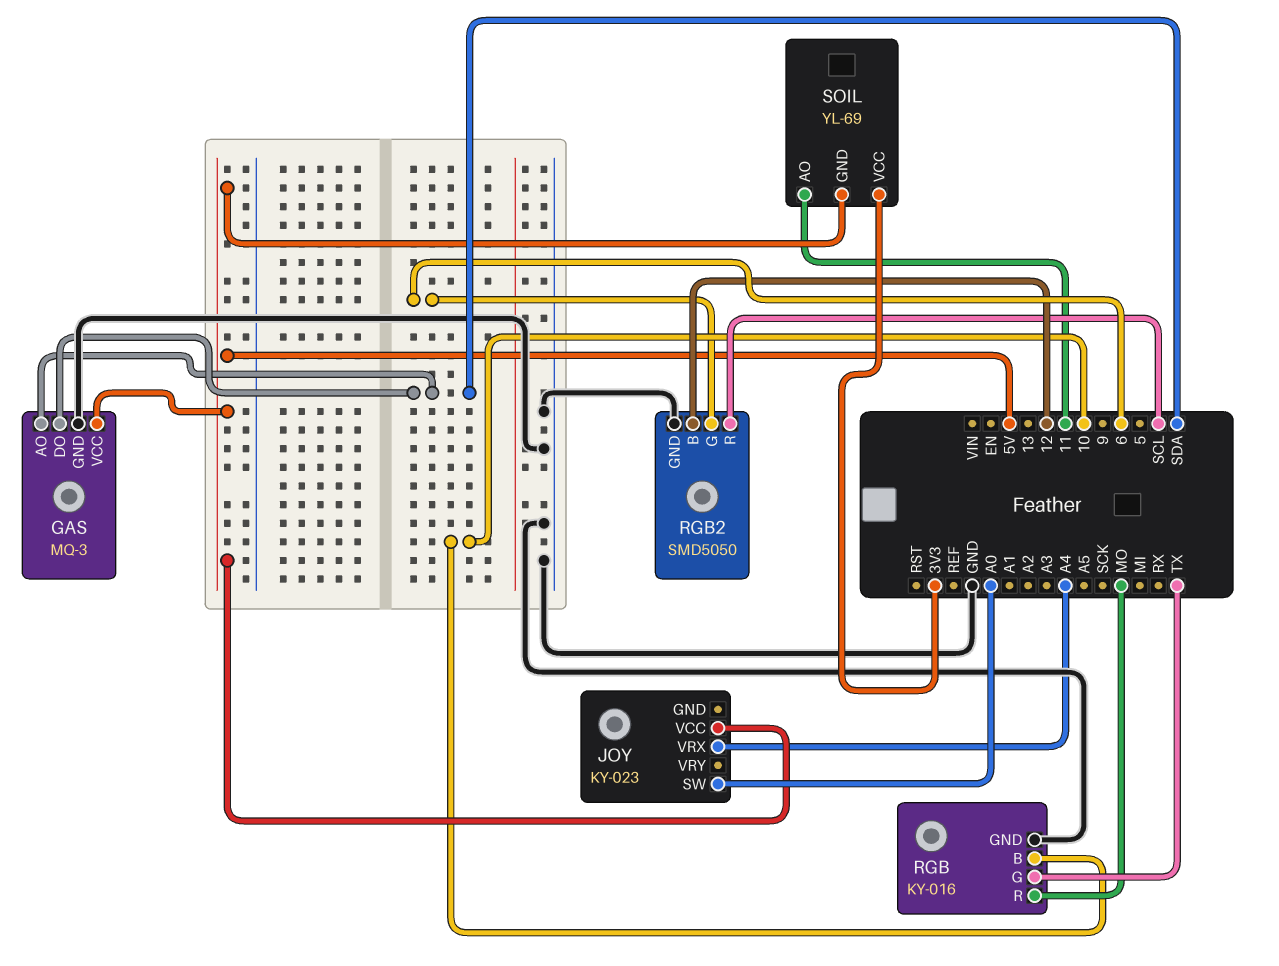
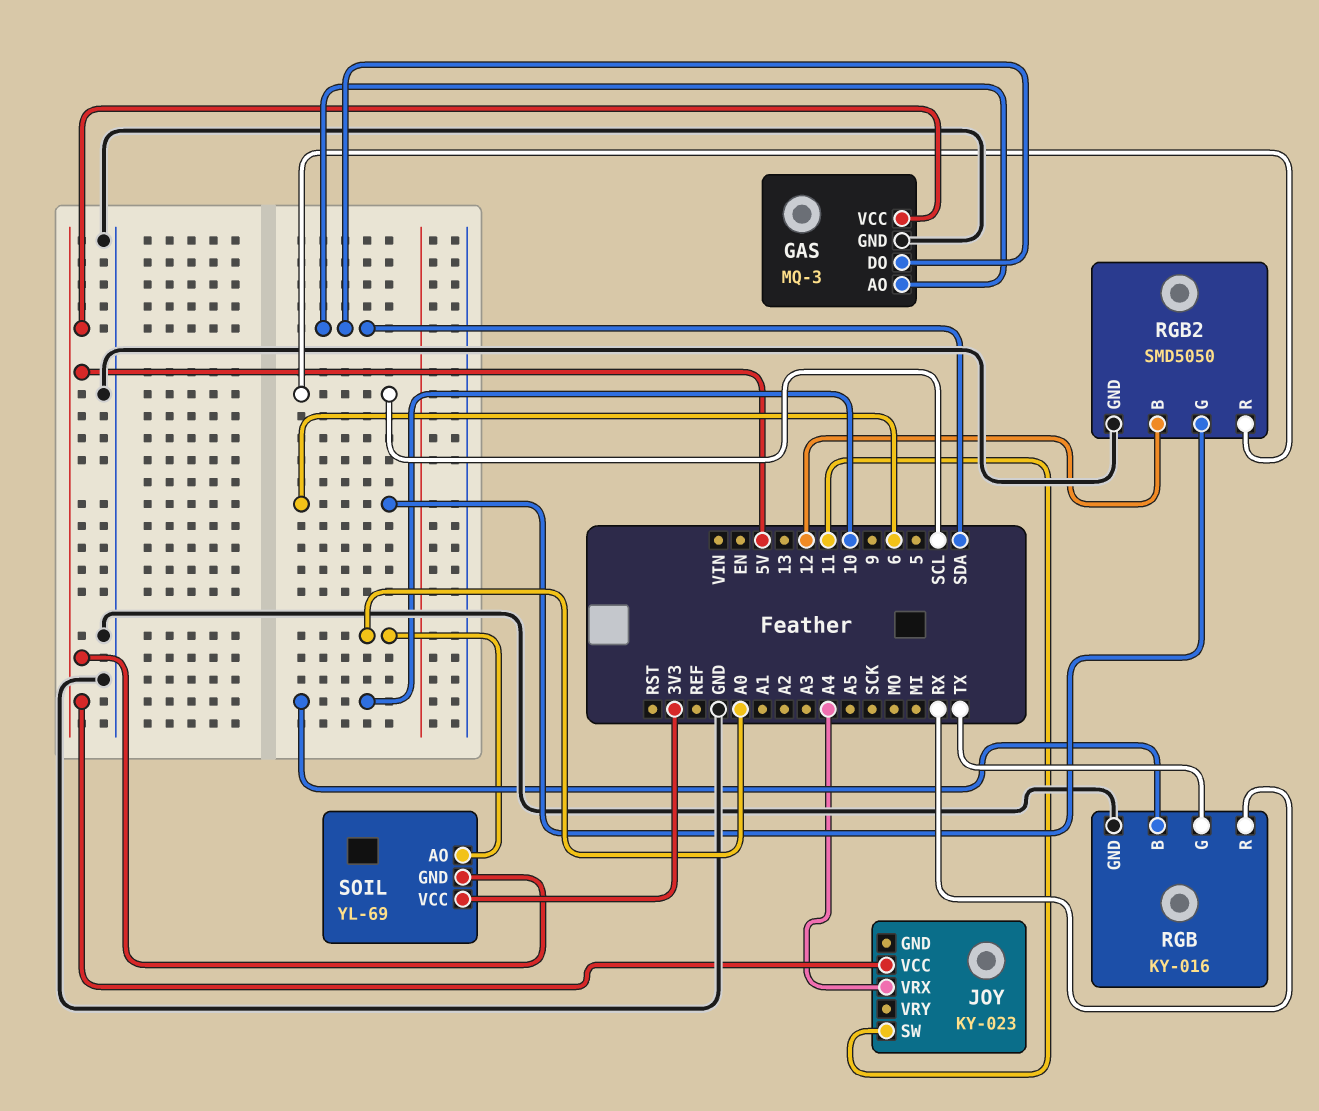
JOY pin SW: A0 -> 11
RGB pin R: MO -> RX
SOIL pin AO: 11 -> A0

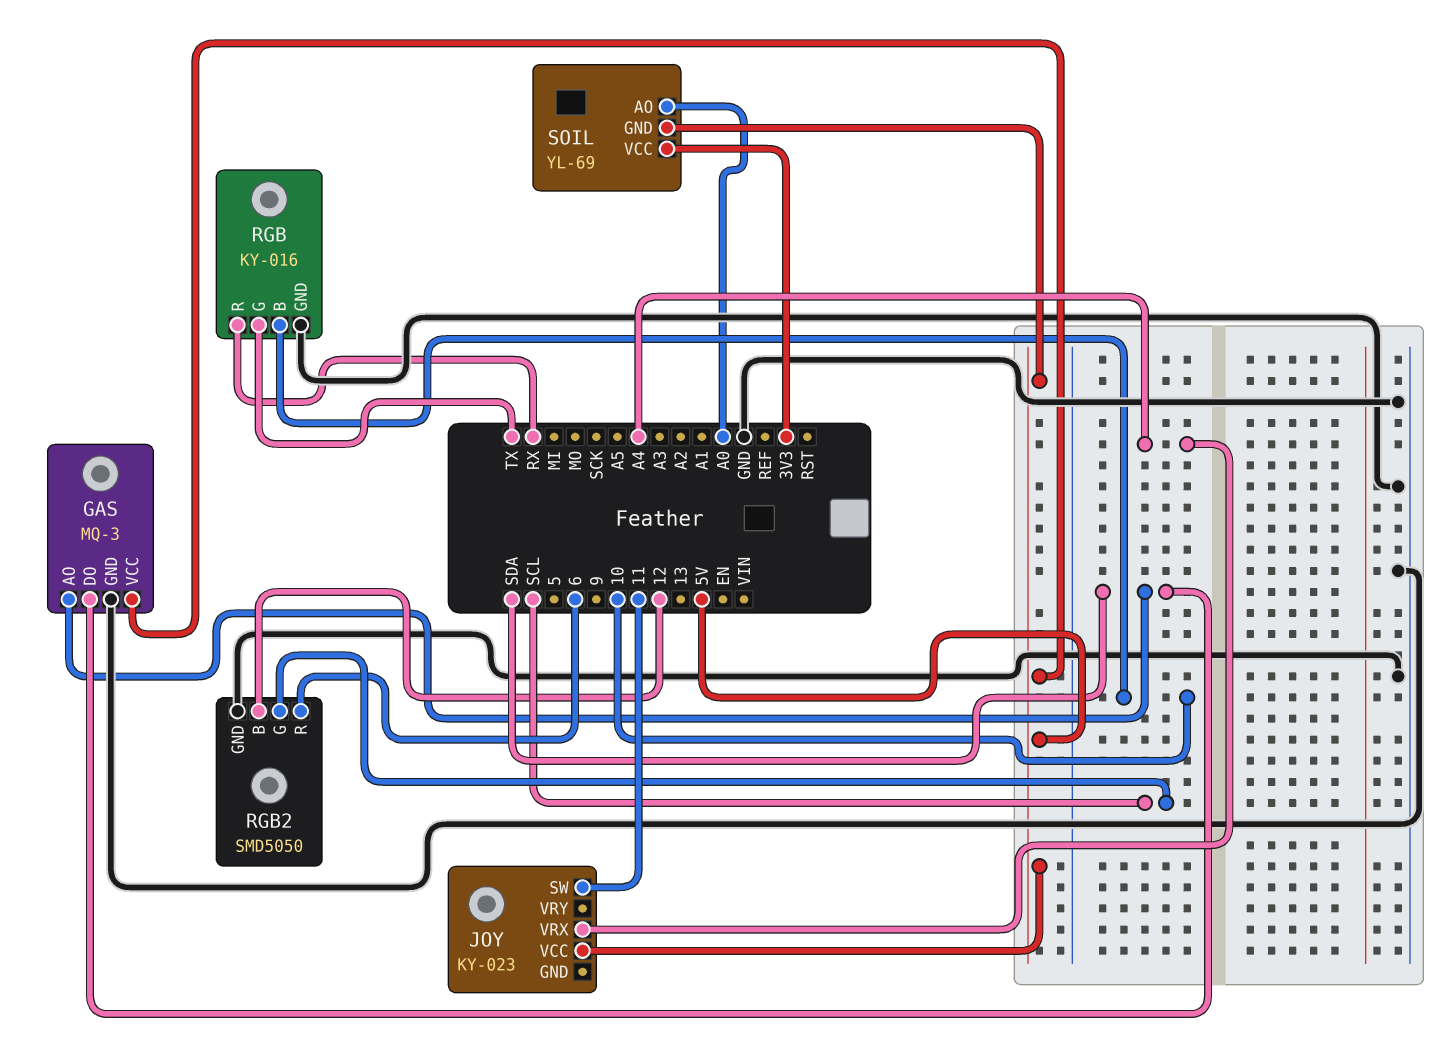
RGB2 pin G: 6 -> SCL
RGB2 pin R: SCL -> 6

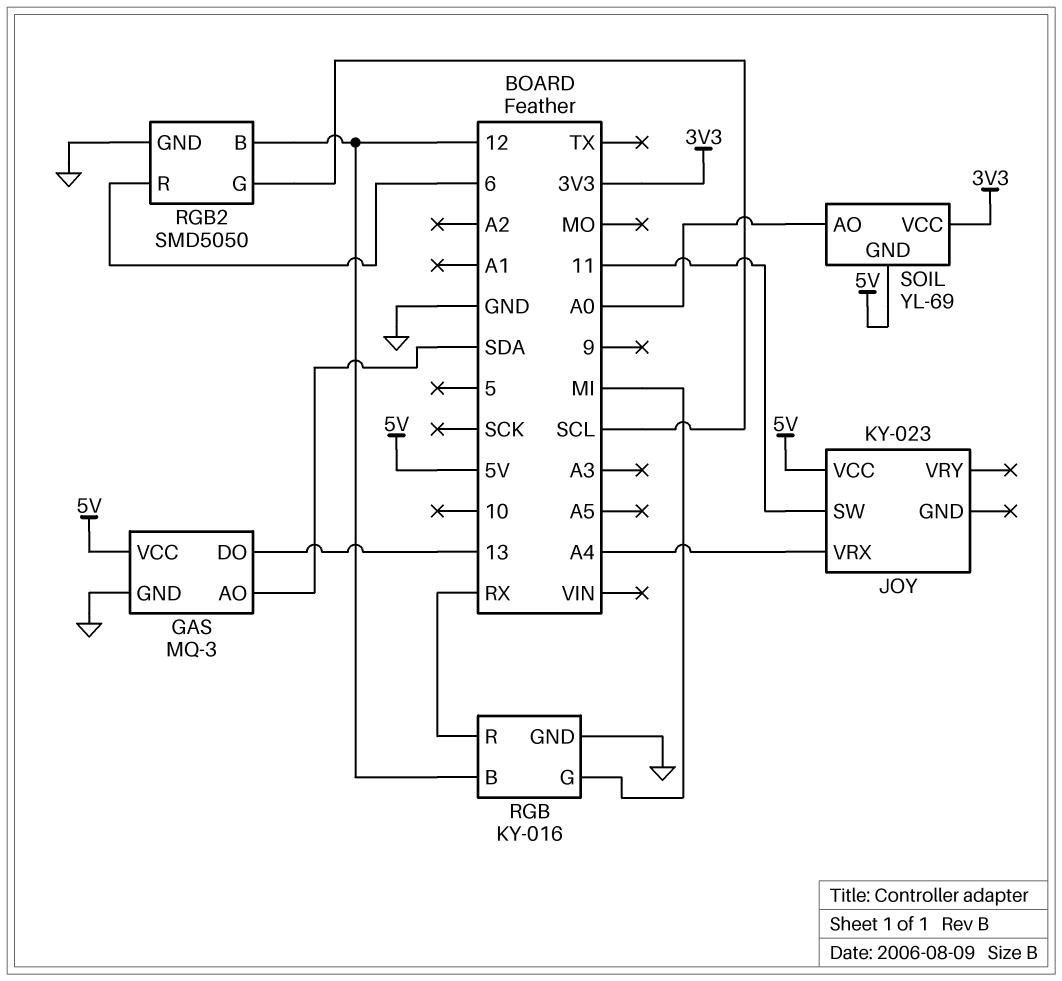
GAS pin DO: SDA -> 13
RGB pin B: 10 -> 12
RGB pin G: TX -> MI

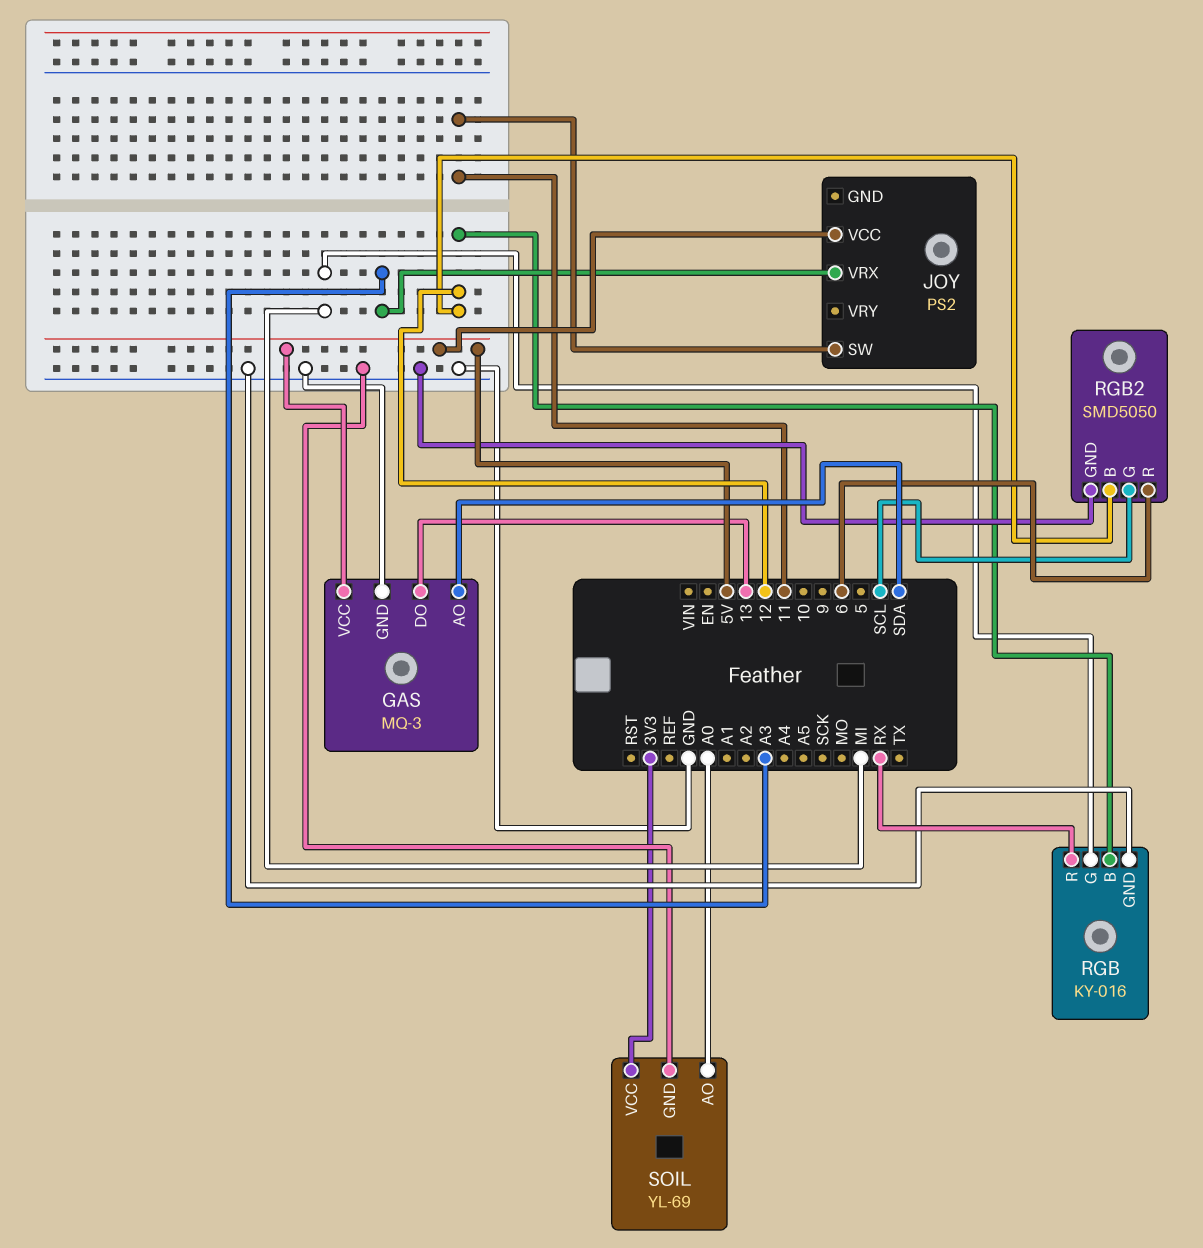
JOY: KY-023 -> PS2
JOY pin VRX: A4 -> A3
SOIL pin GND: 5V -> GND

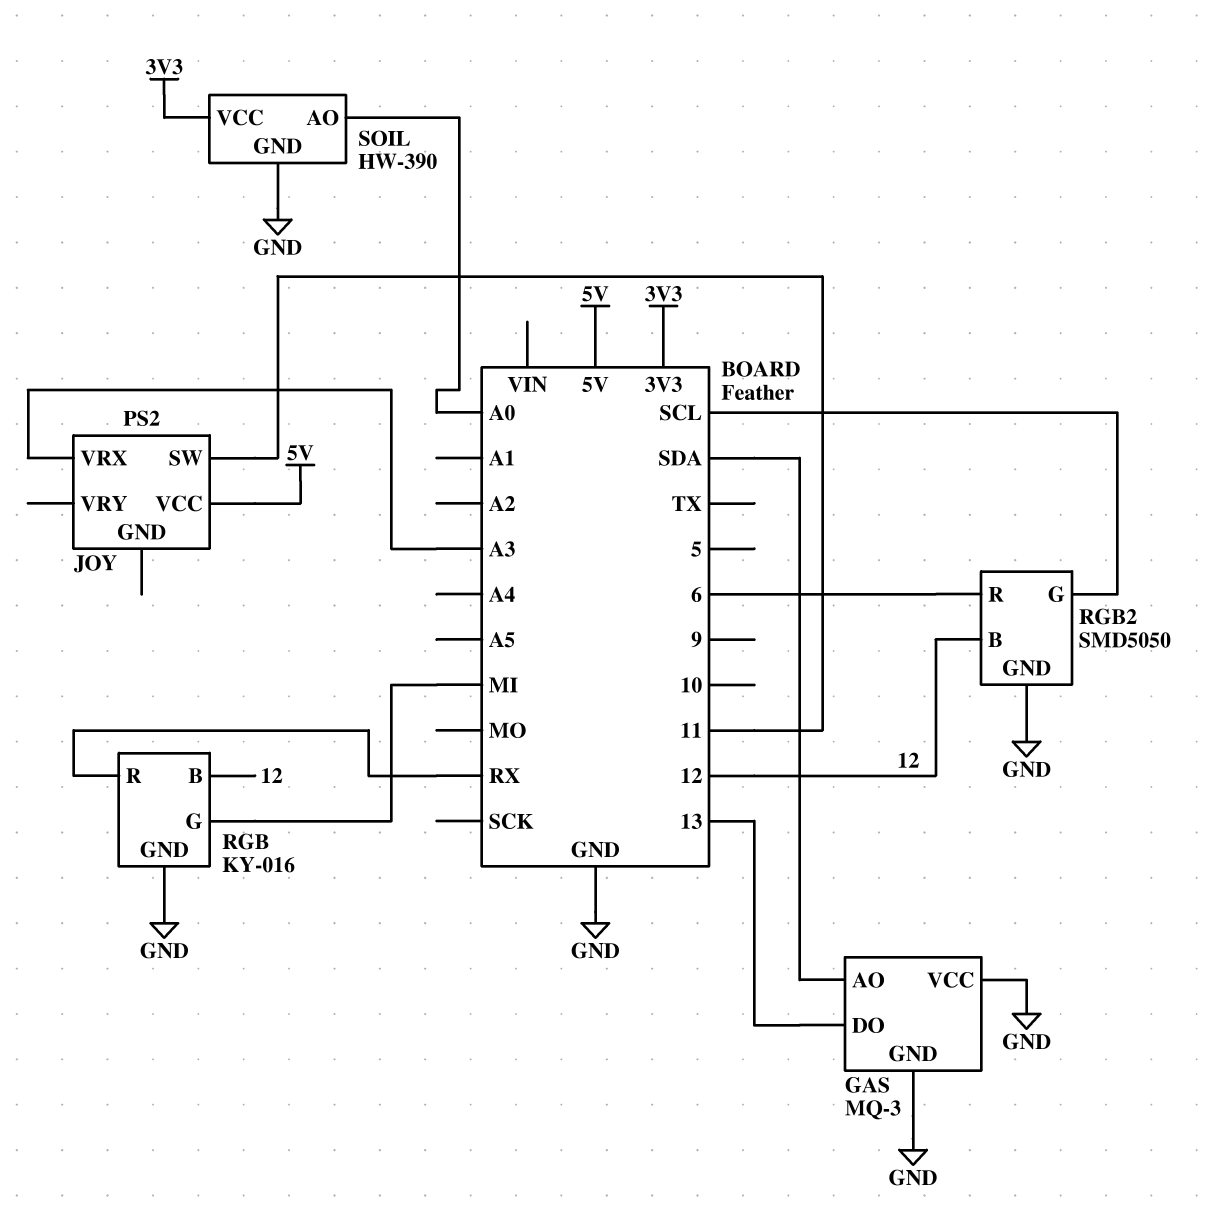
GAS pin VCC: 5V -> GND
SOIL: YL-69 -> HW-390

